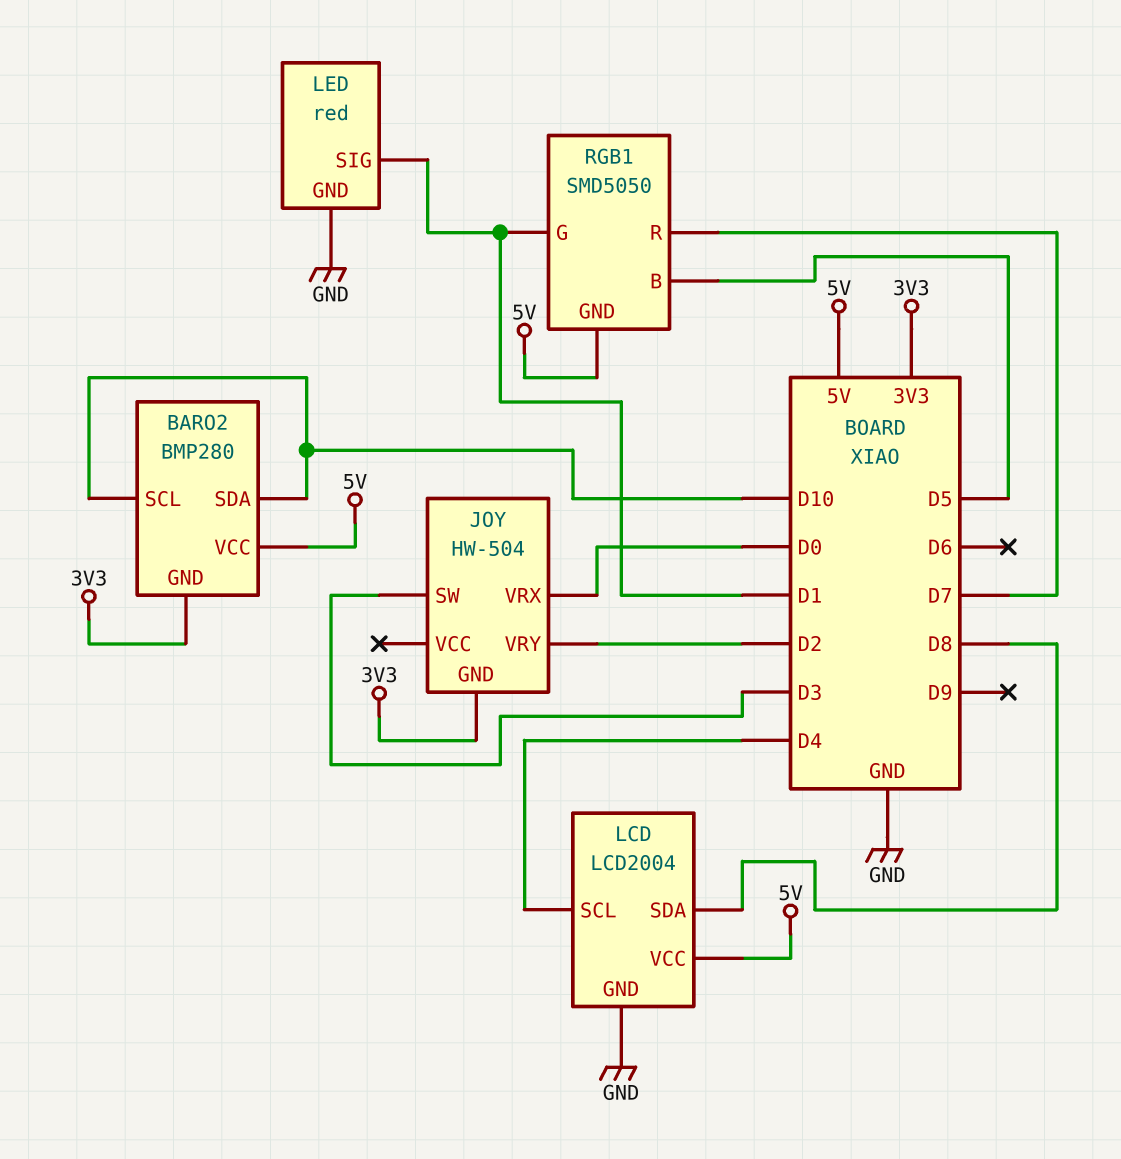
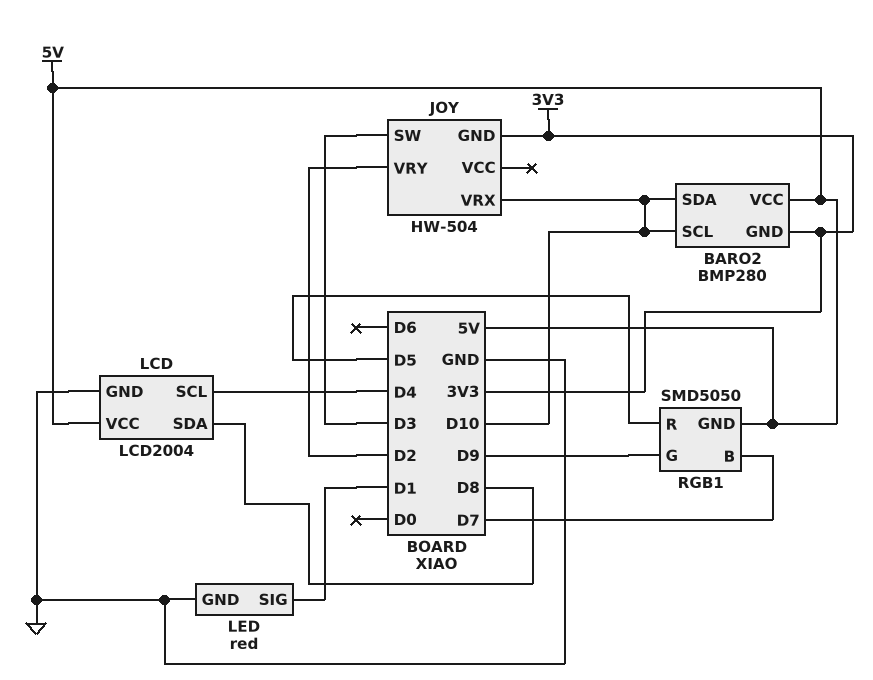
JOY pin VRX: D0 -> D10
RGB1 pin B: D5 -> D7
RGB1 pin G: D1 -> D9
RGB1 pin R: D7 -> D5

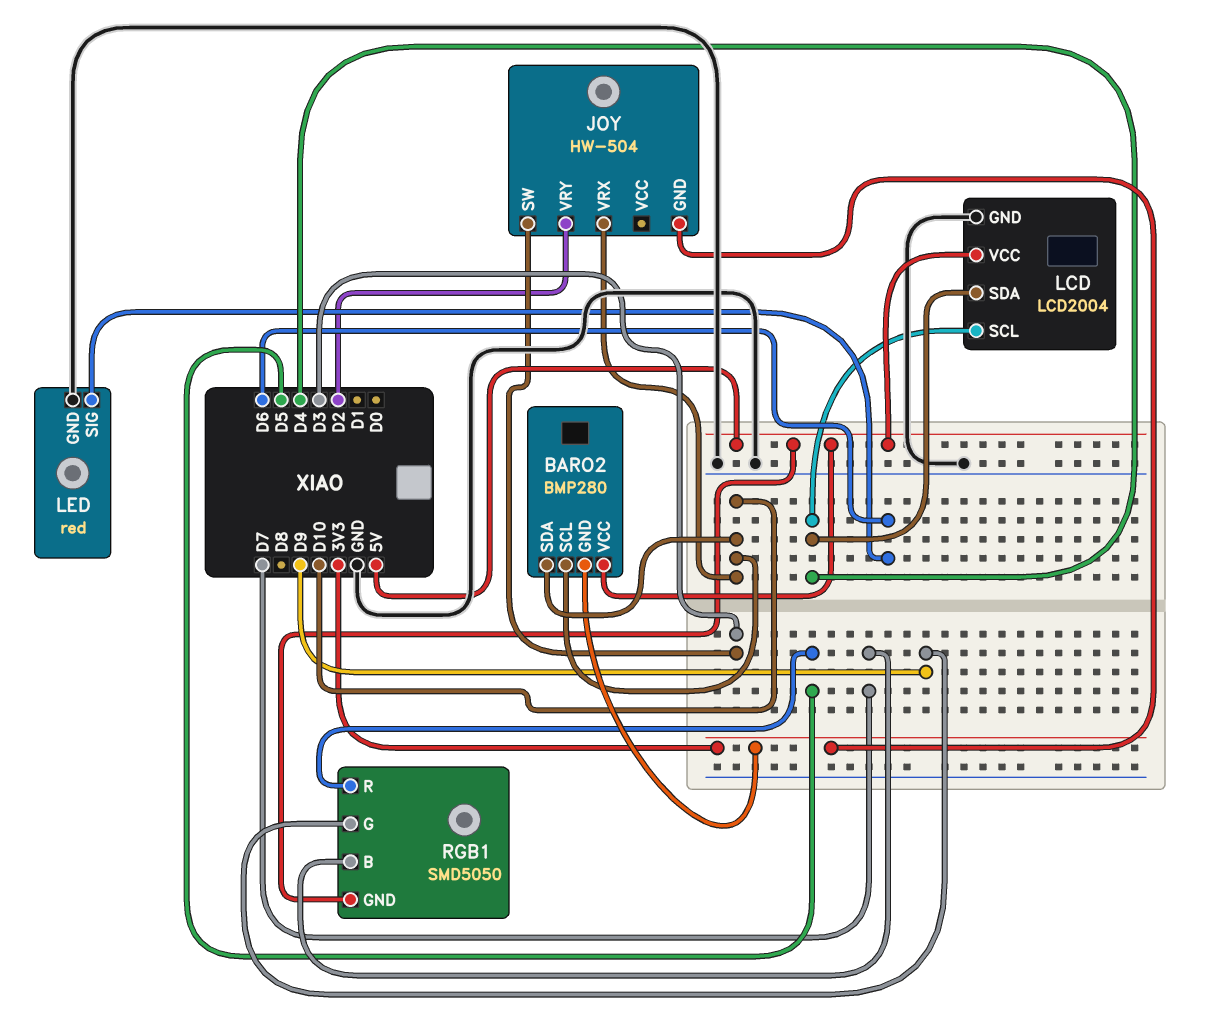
LCD pin SDA: D8 -> D4
LED pin SIG: D1 -> D6

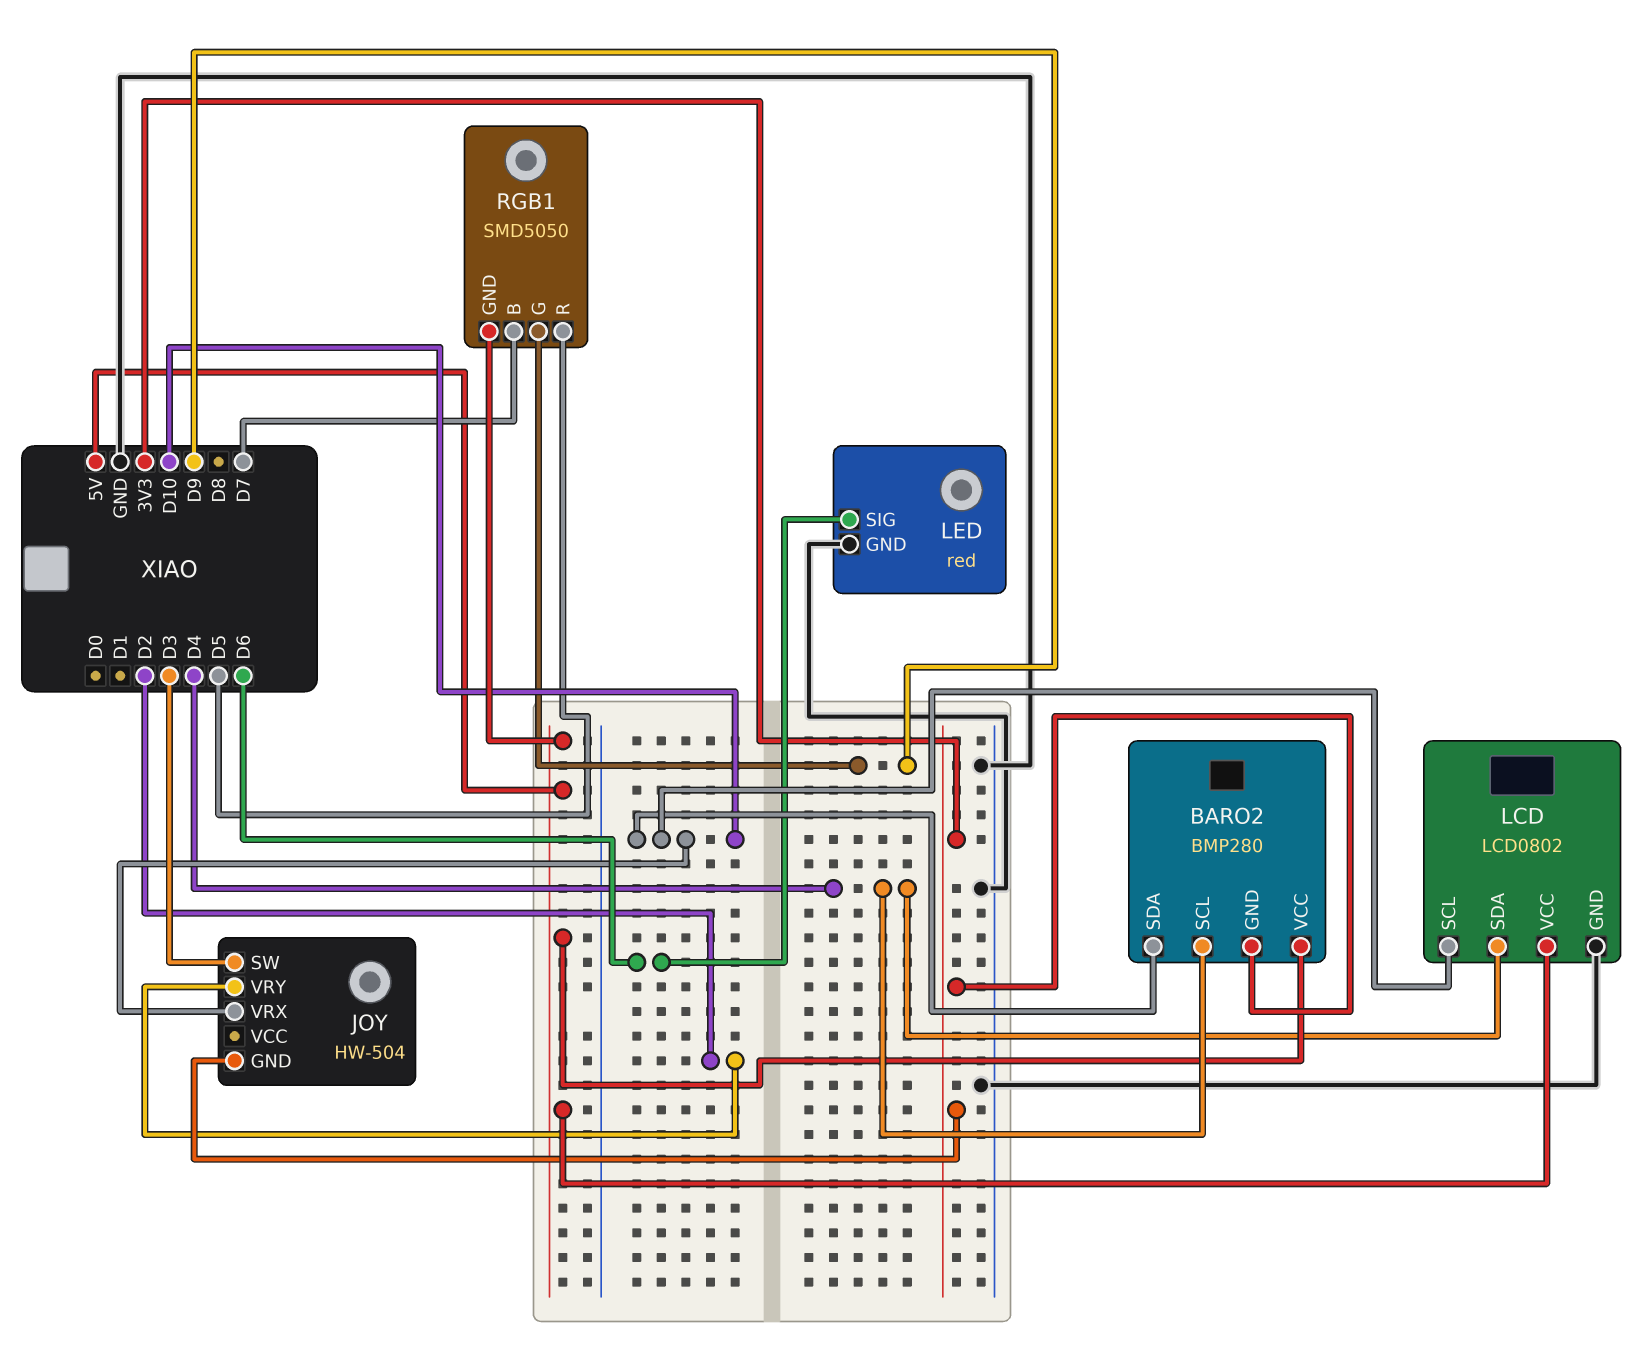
BARO2 pin SCL: D10 -> D4
LCD: LCD2004 -> LCD0802
LCD pin SCL: D4 -> D10

